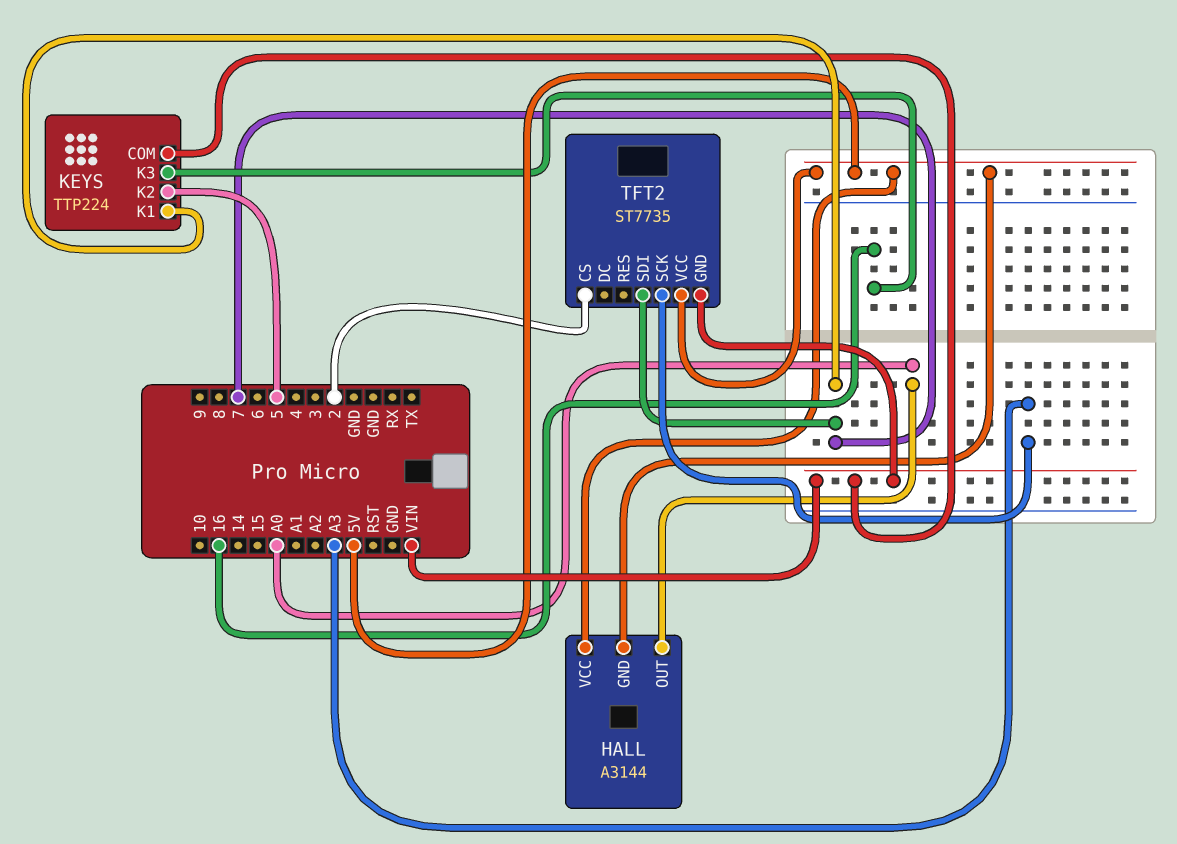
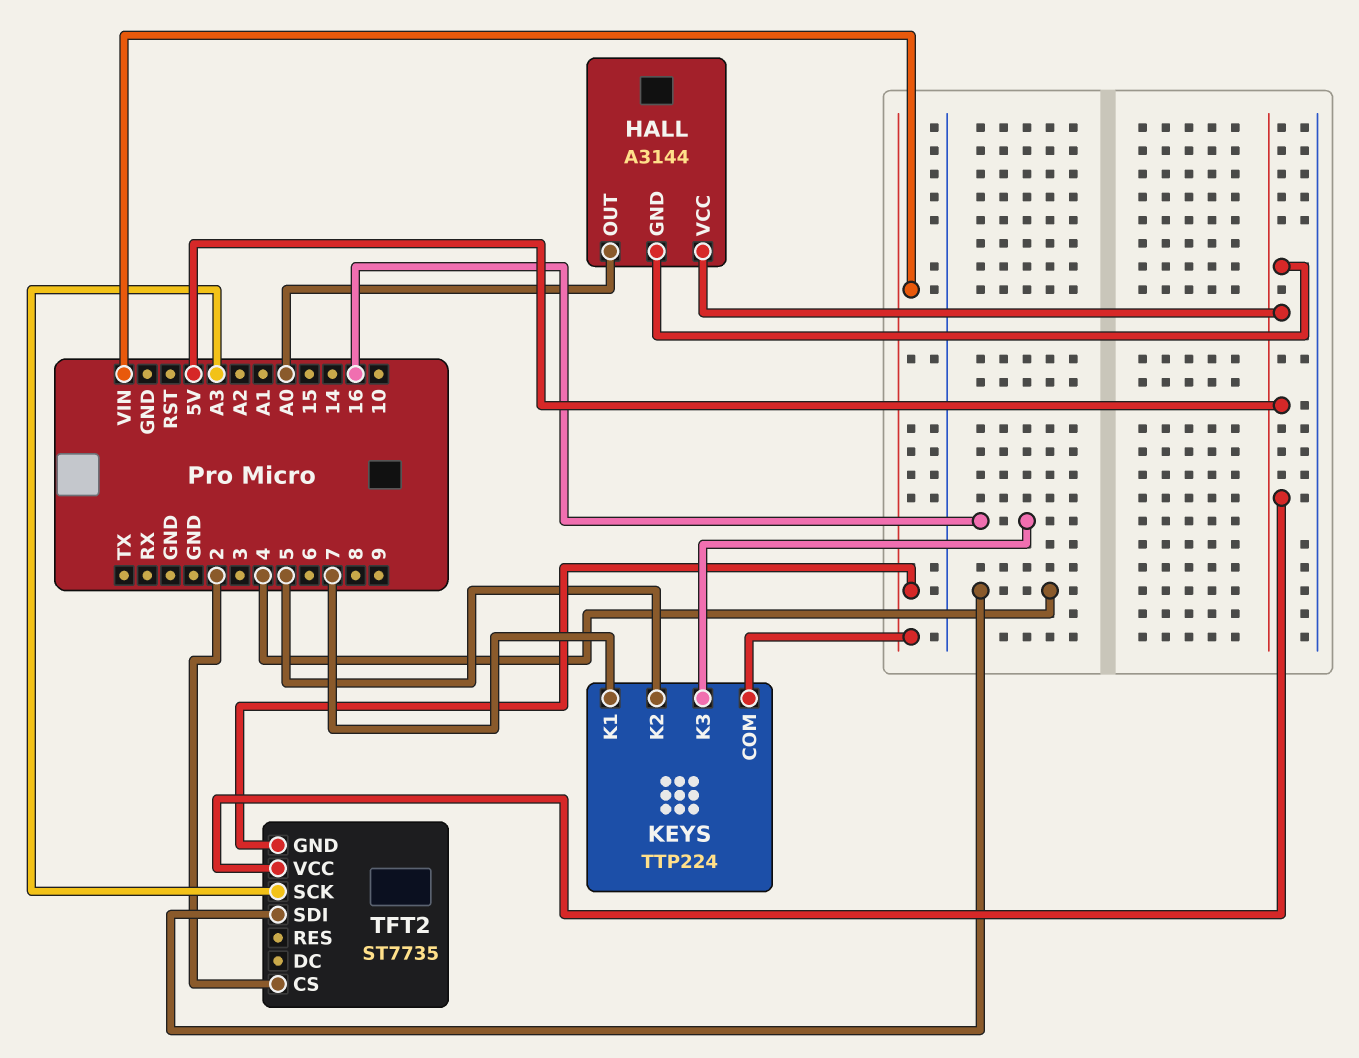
TFT2 pin SDI: 7 -> 4

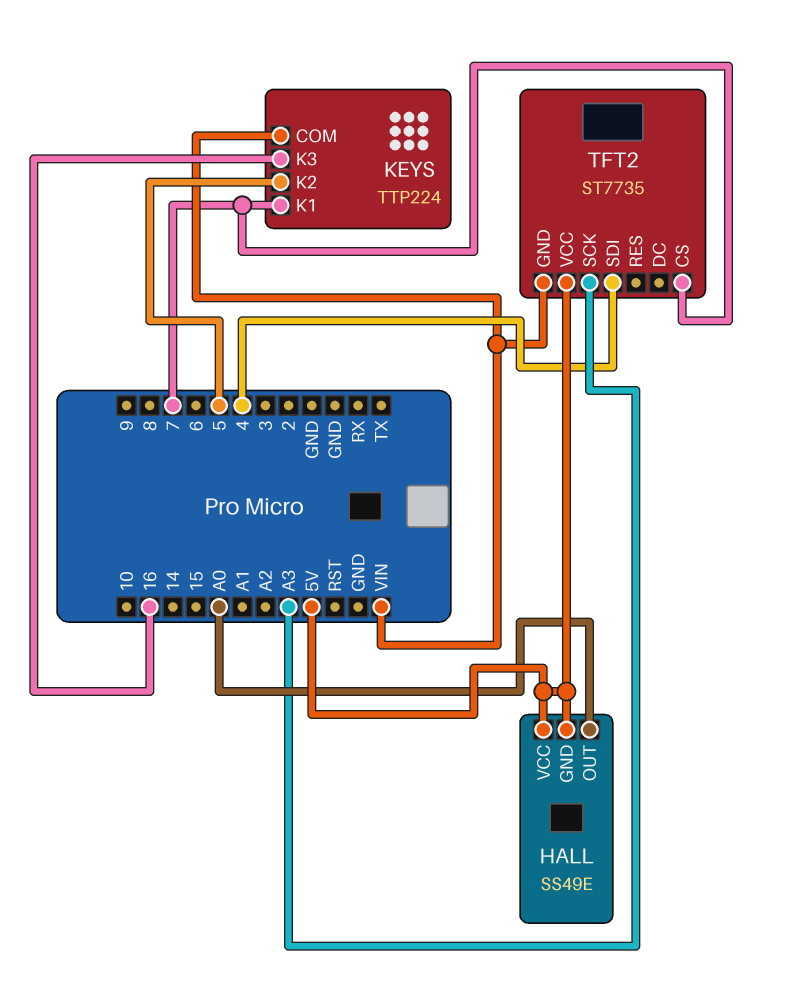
HALL: A3144 -> SS49E
TFT2 pin CS: 2 -> 7

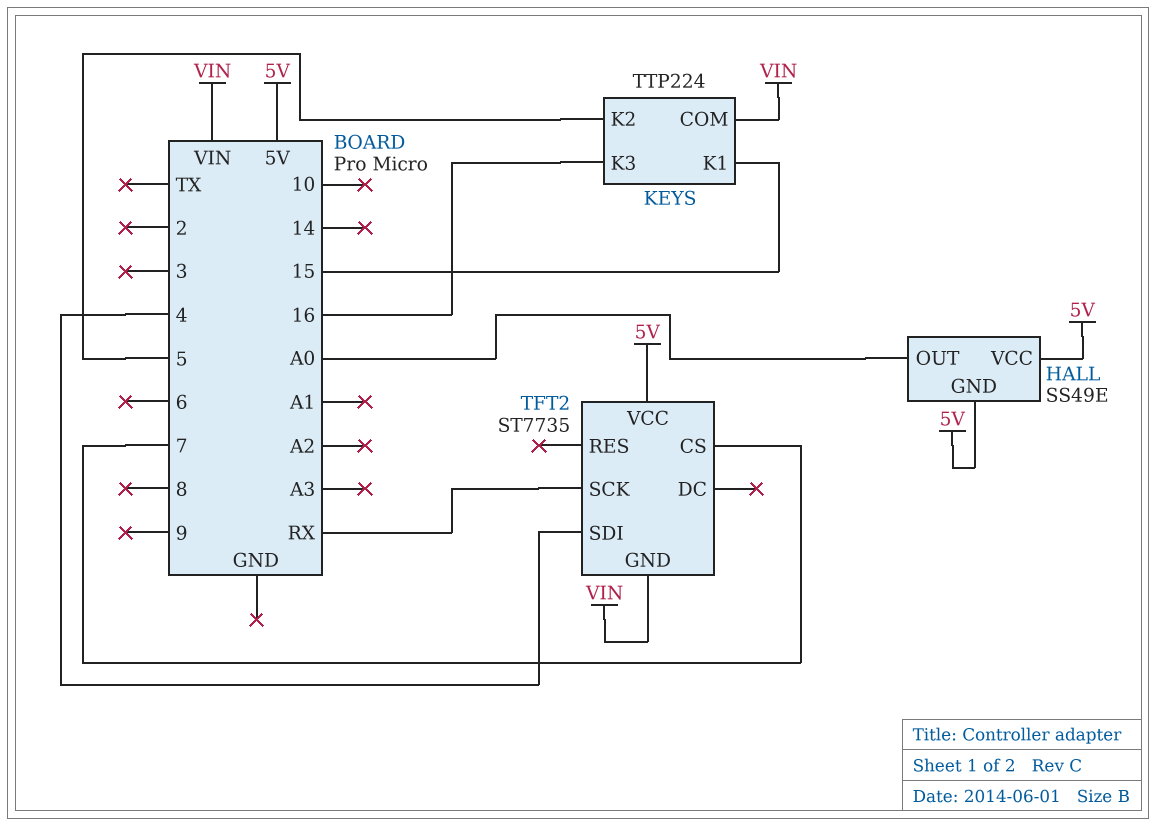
KEYS pin K1: 7 -> 15
TFT2 pin SCK: A3 -> RX

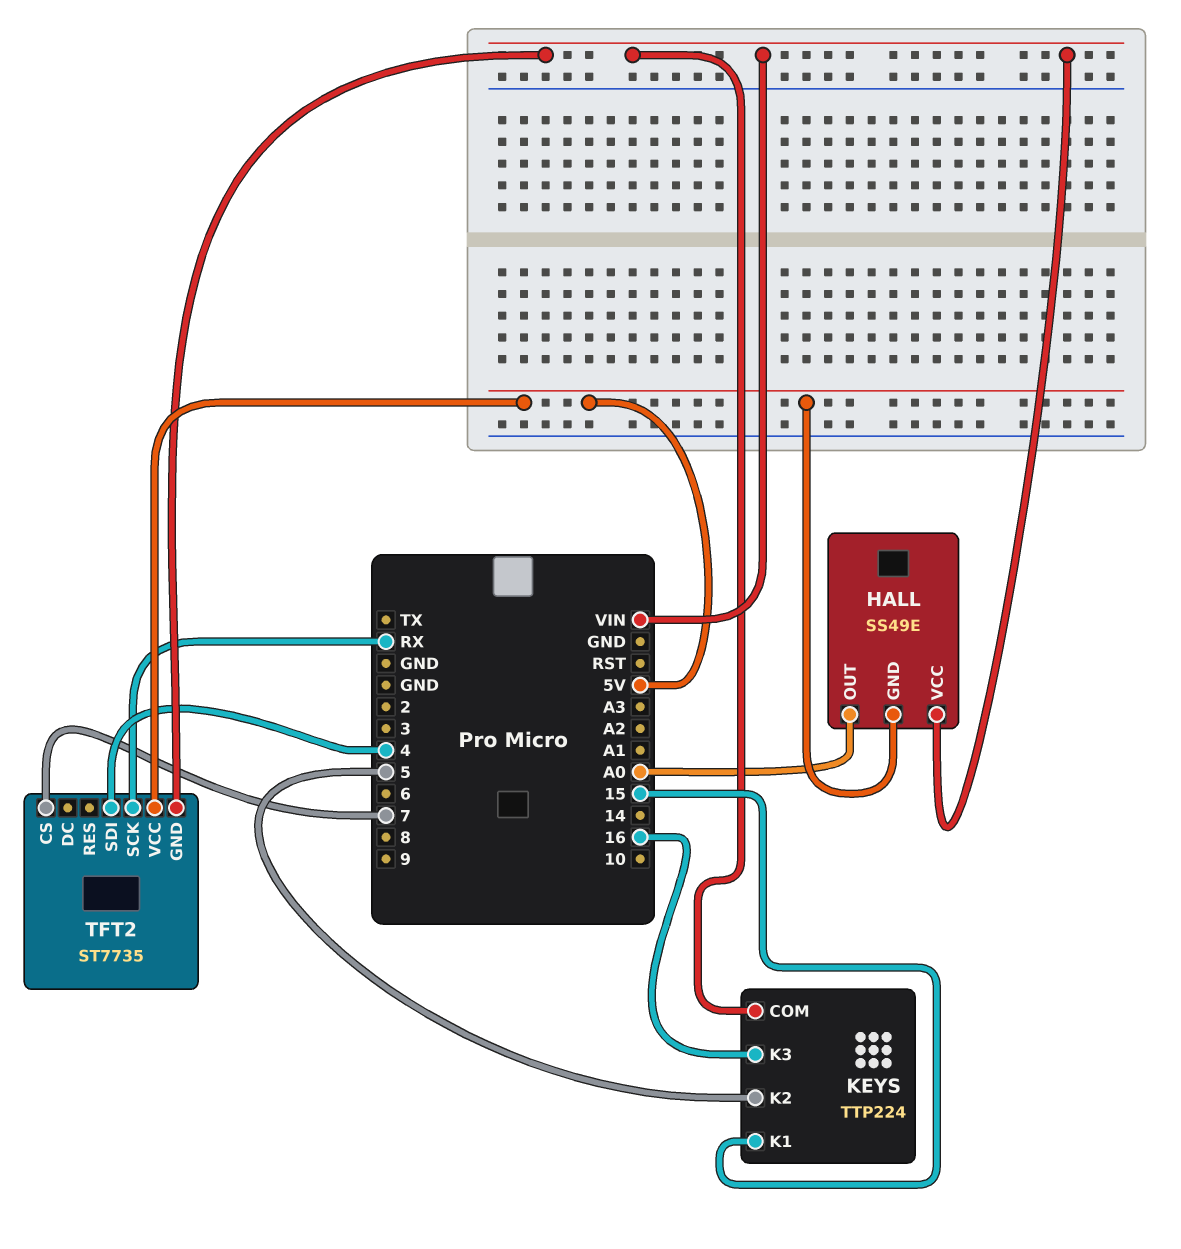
HALL pin VCC: 5V -> VIN

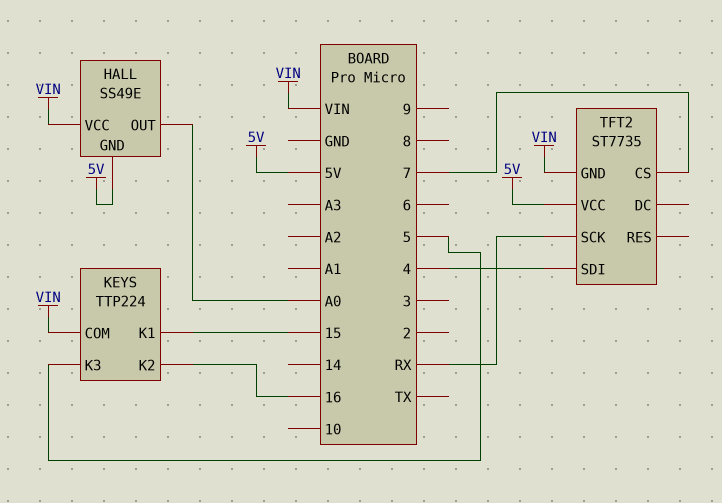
KEYS pin K2: 5 -> 16
KEYS pin K3: 16 -> 5

